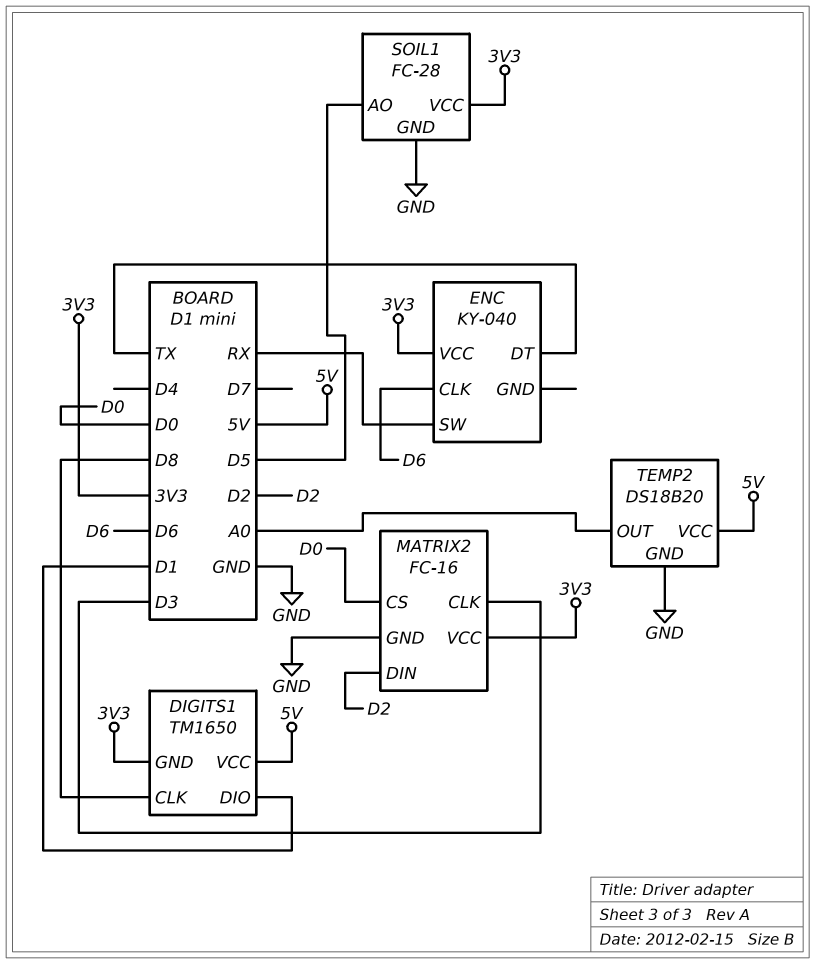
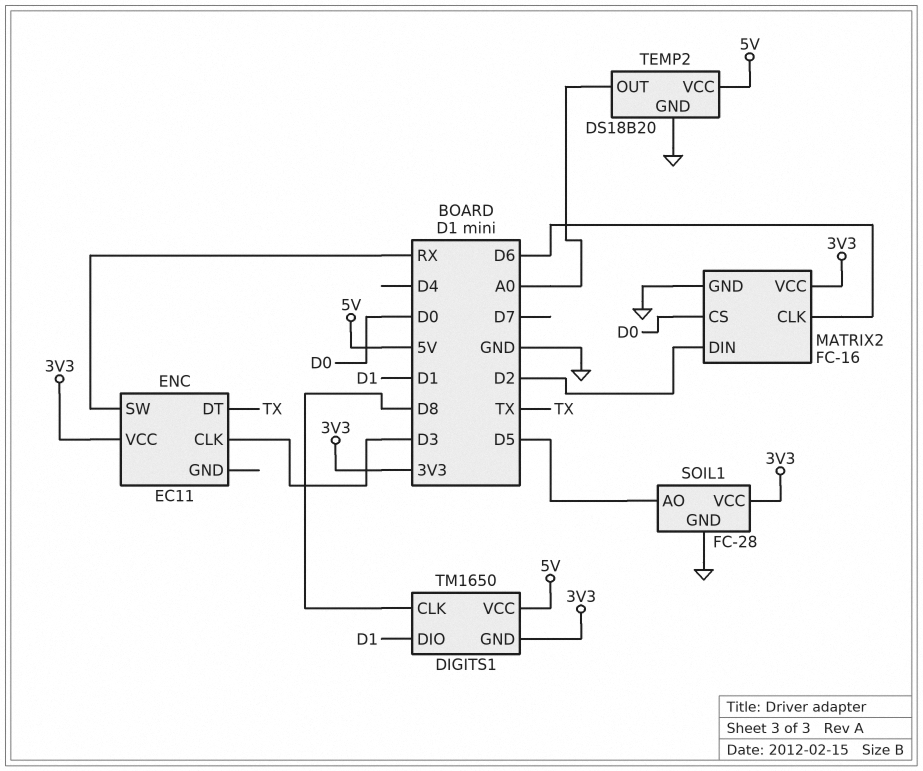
ENC: KY-040 -> EC11
ENC pin CLK: D6 -> D3
MATRIX2 pin CLK: D3 -> D6

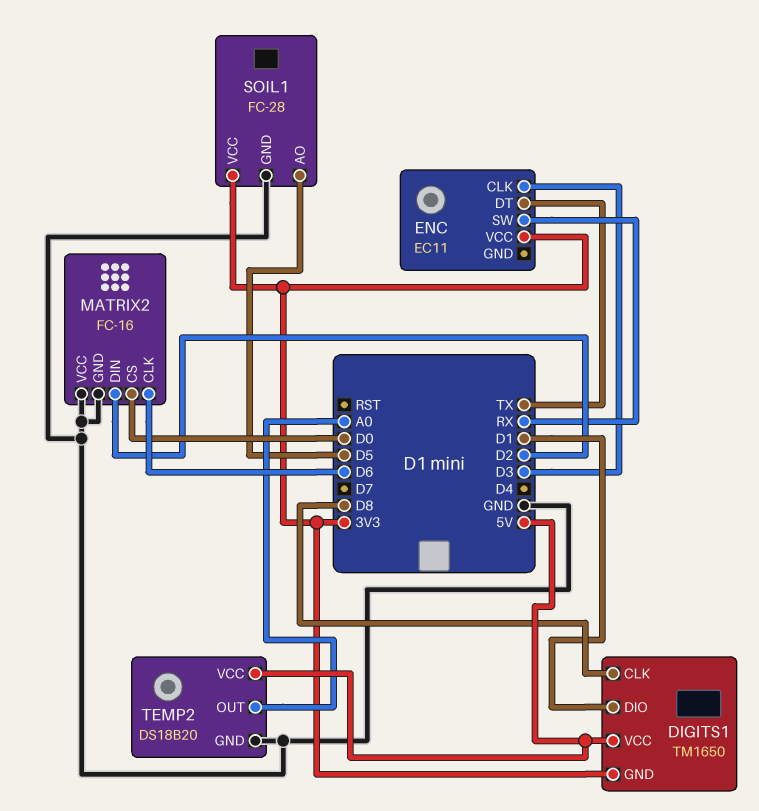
MATRIX2 pin VCC: 3V3 -> GND

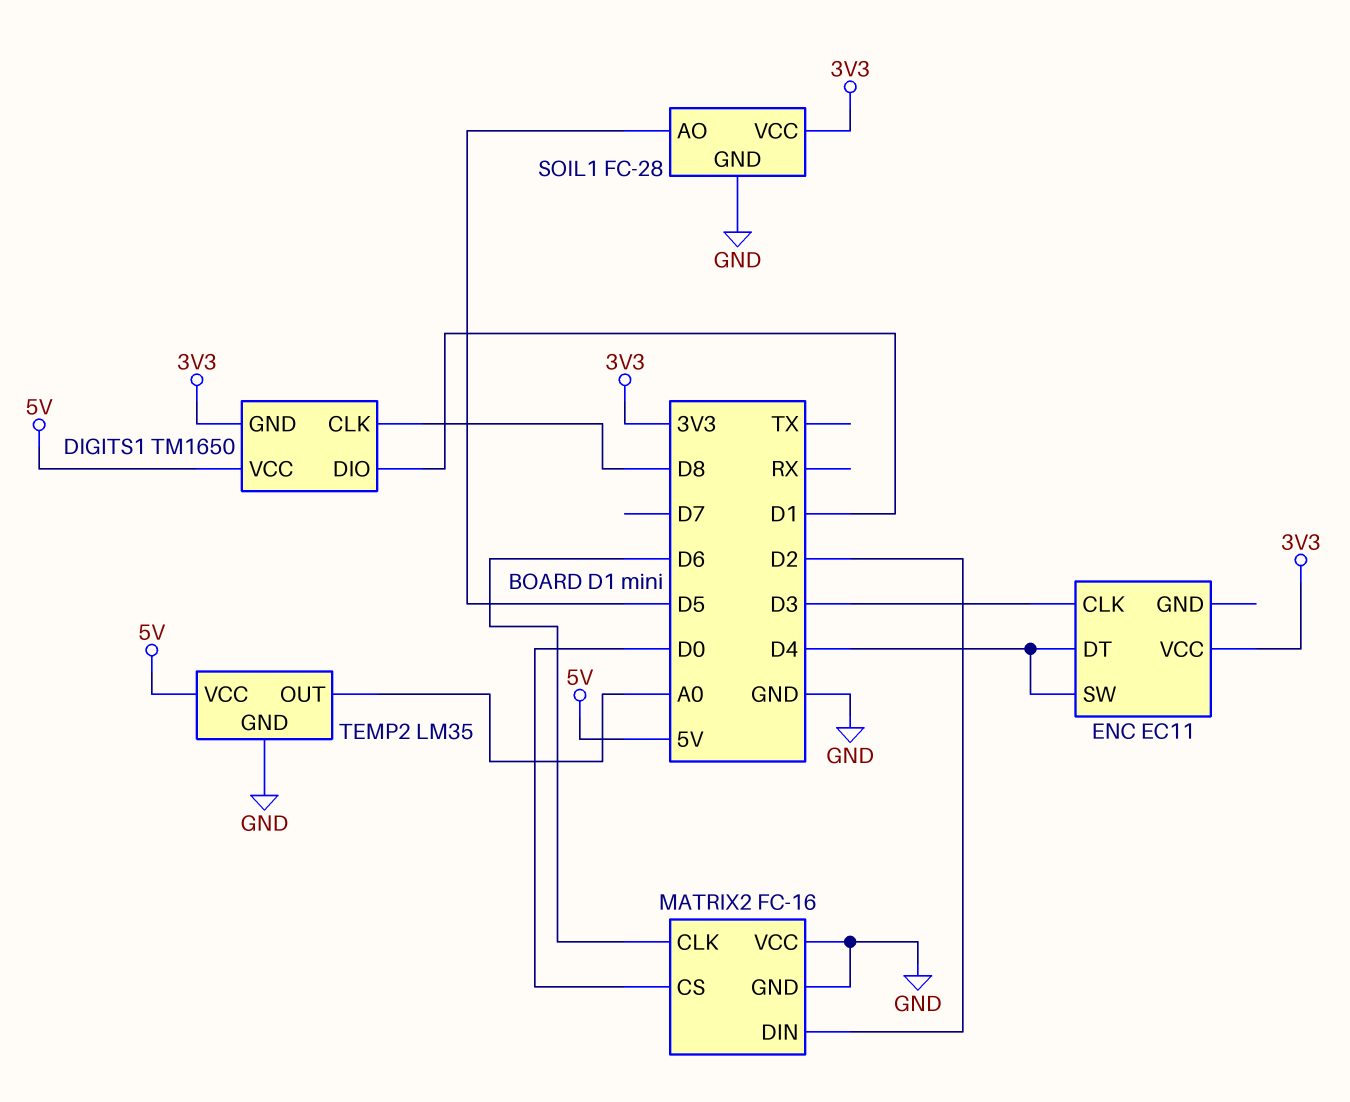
ENC pin DT: TX -> D4
ENC pin SW: RX -> D4
TEMP2: DS18B20 -> LM35

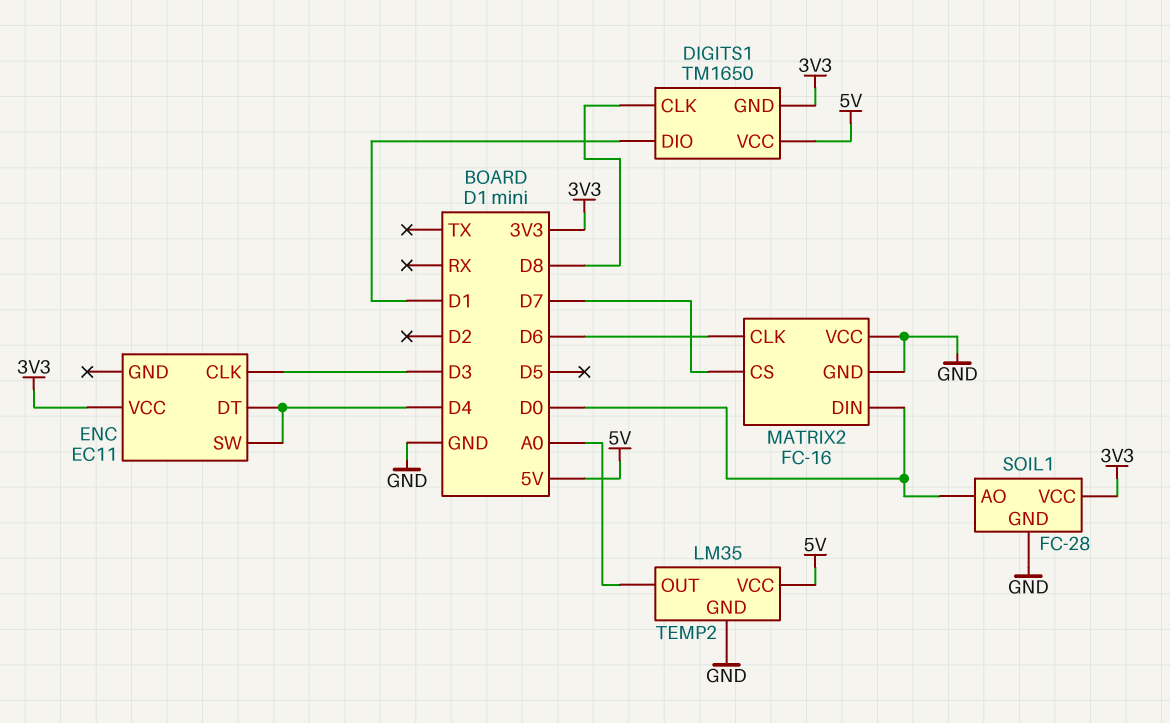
MATRIX2 pin CS: D0 -> D7
MATRIX2 pin DIN: D2 -> D0
SOIL1 pin AO: D5 -> D0

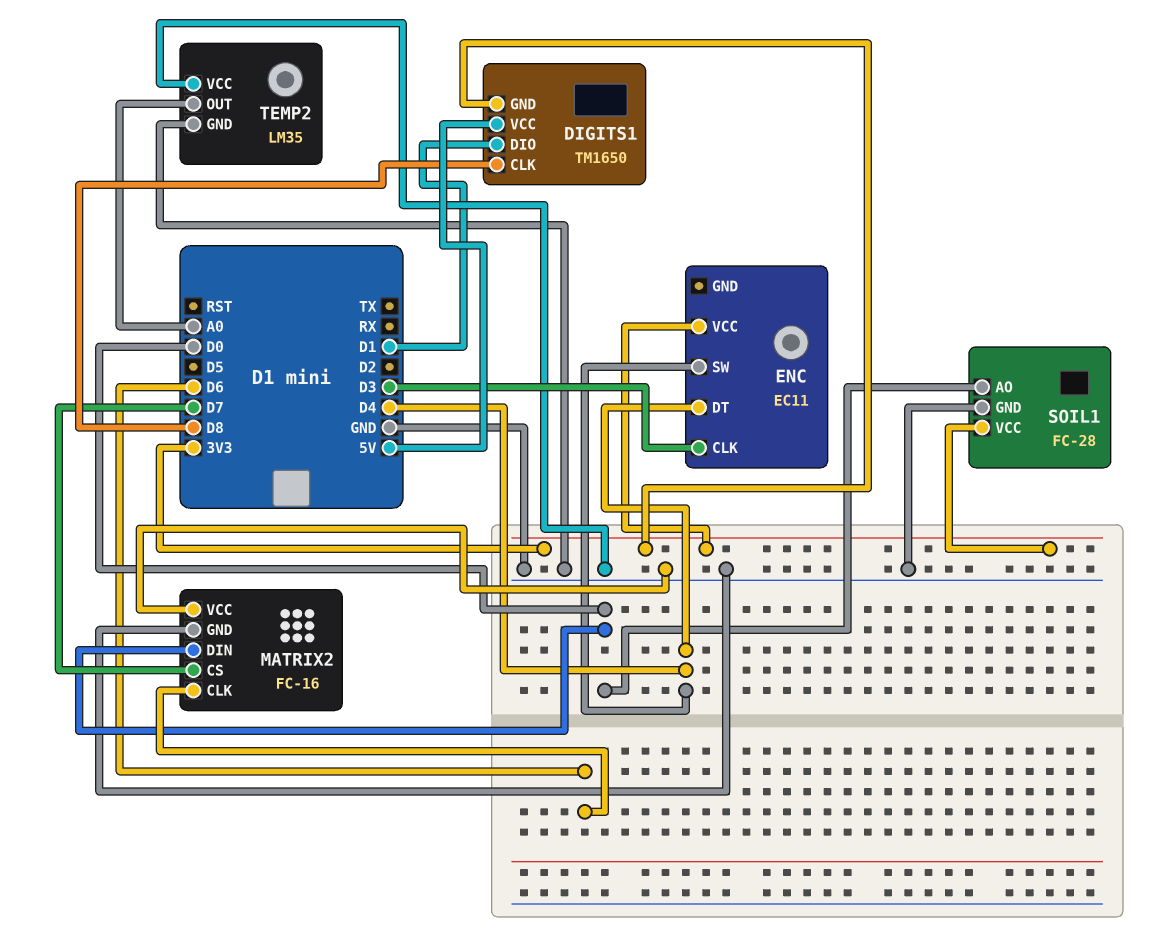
TEMP2 pin VCC: 5V -> GND

